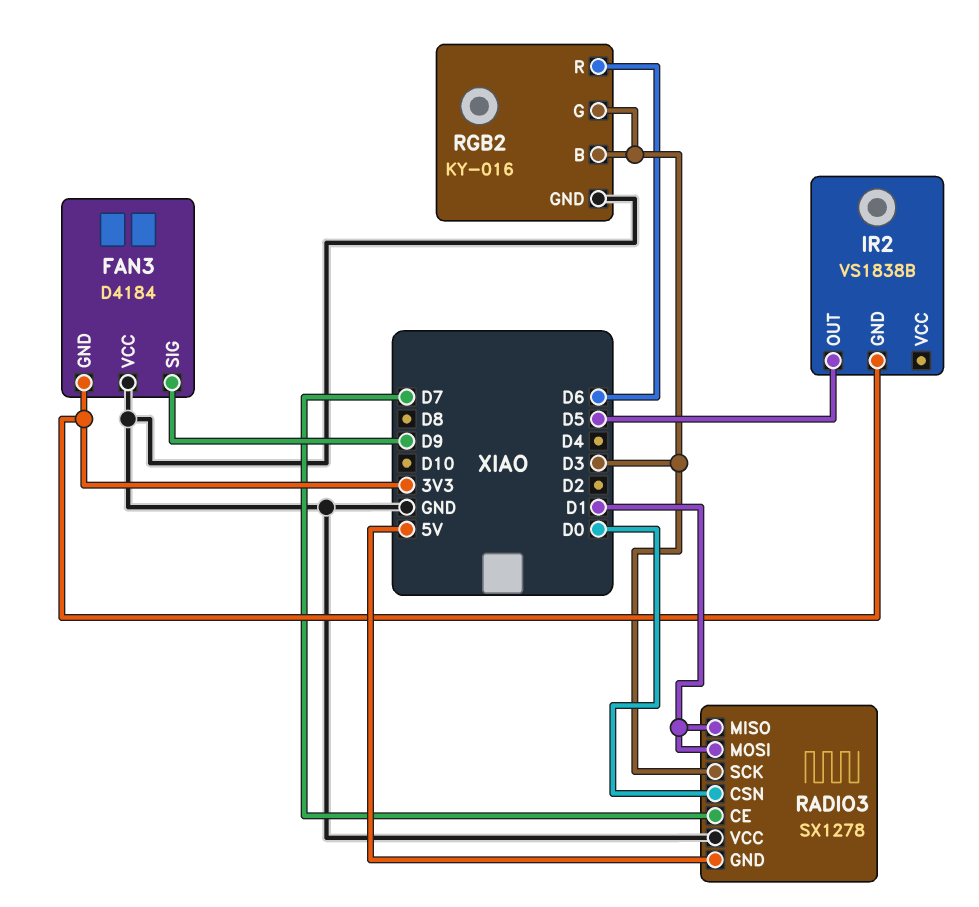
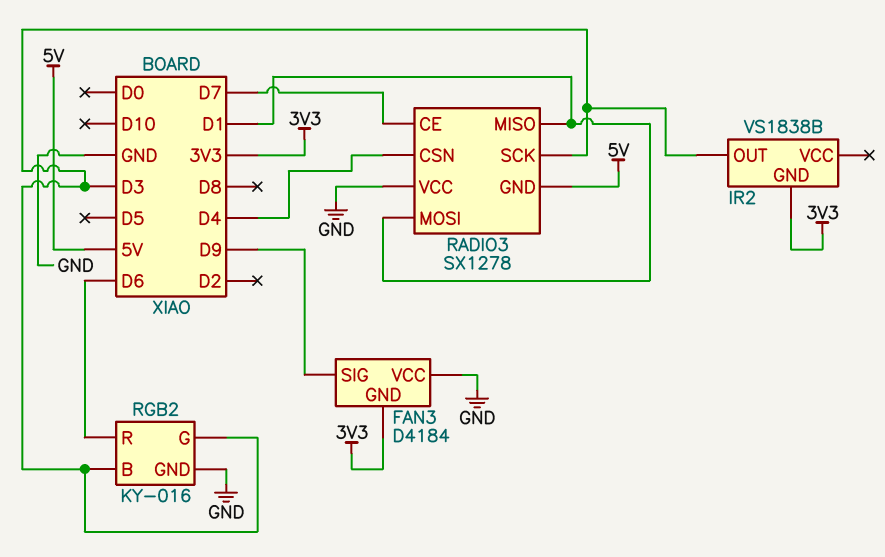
IR2 pin OUT: D5 -> D3
RADIO3 pin CSN: D0 -> D4

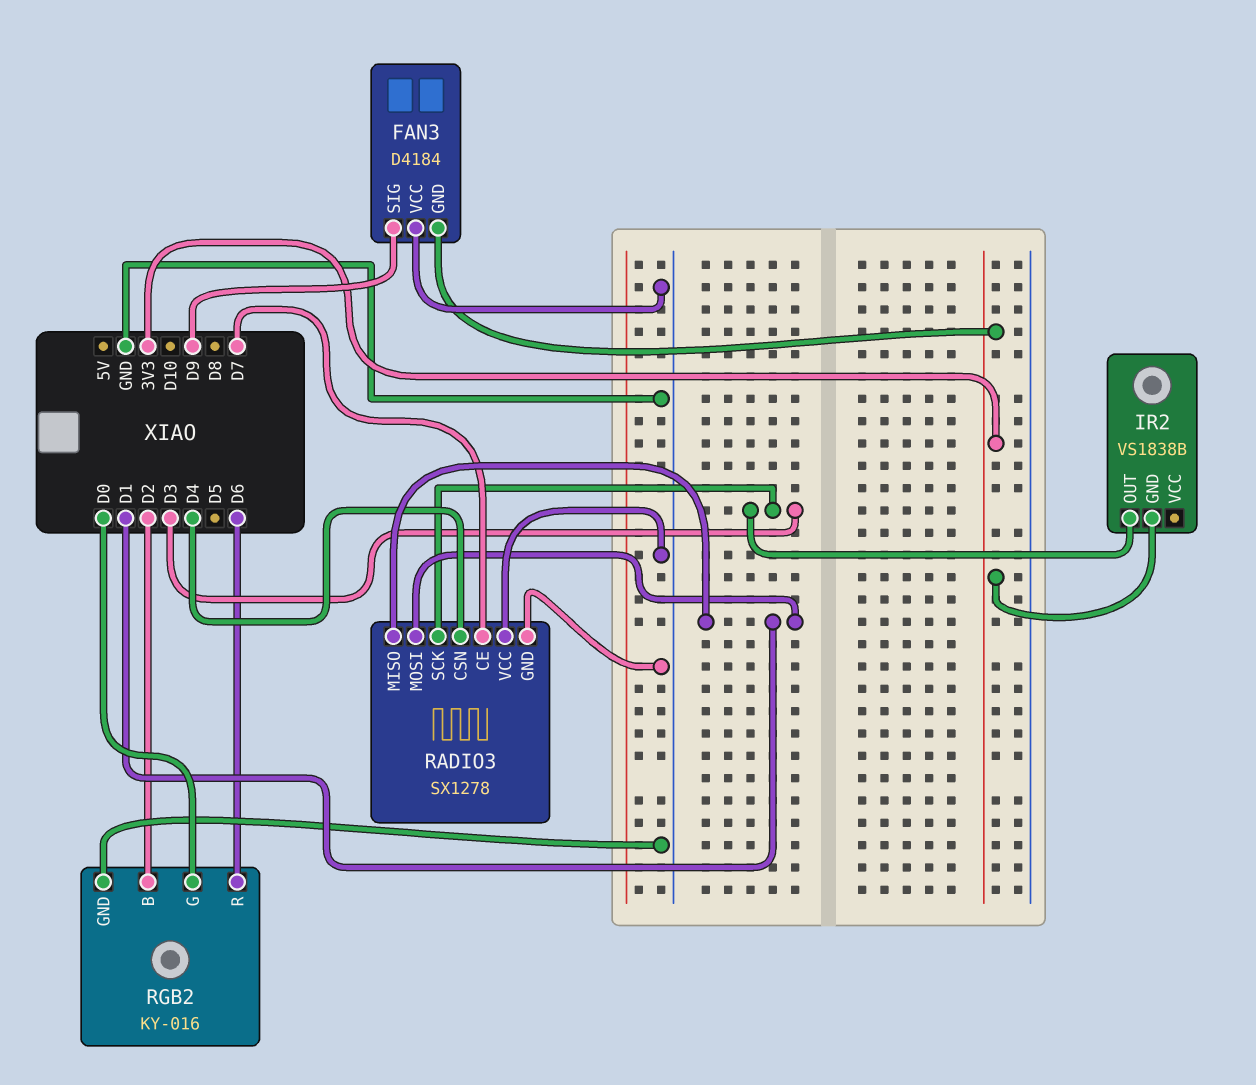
RADIO3 pin GND: 5V -> GND
RGB2 pin B: D3 -> D2
RGB2 pin G: D3 -> D0

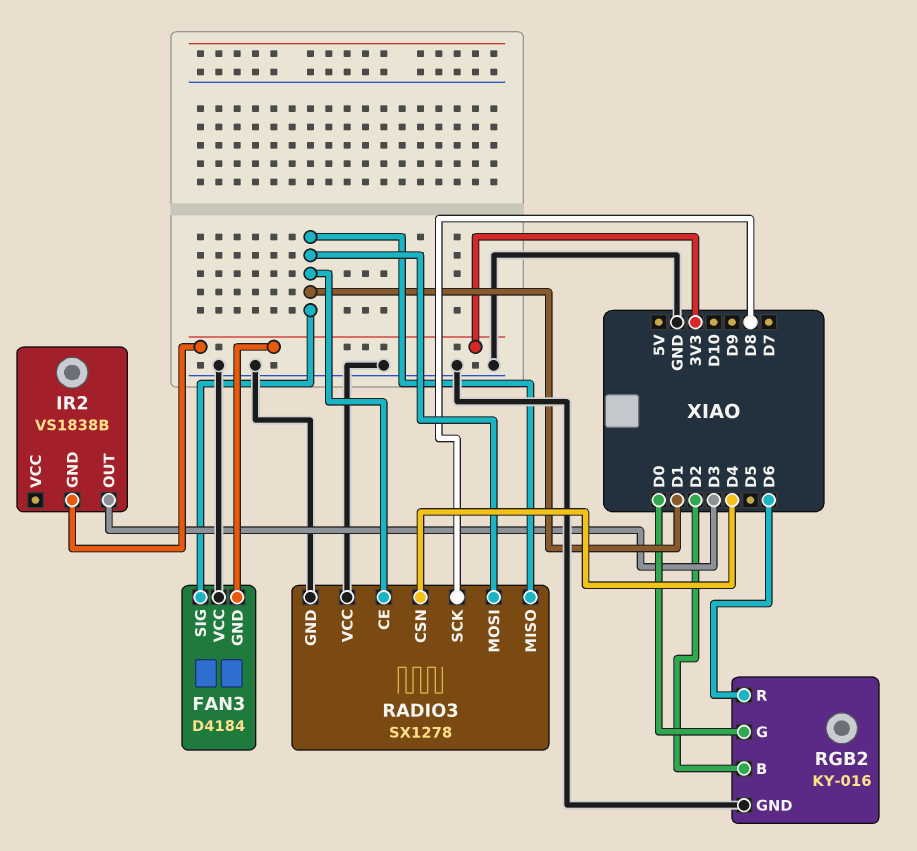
FAN3 pin SIG: D9 -> D1
RADIO3 pin CE: D7 -> D1
RADIO3 pin SCK: D3 -> D8

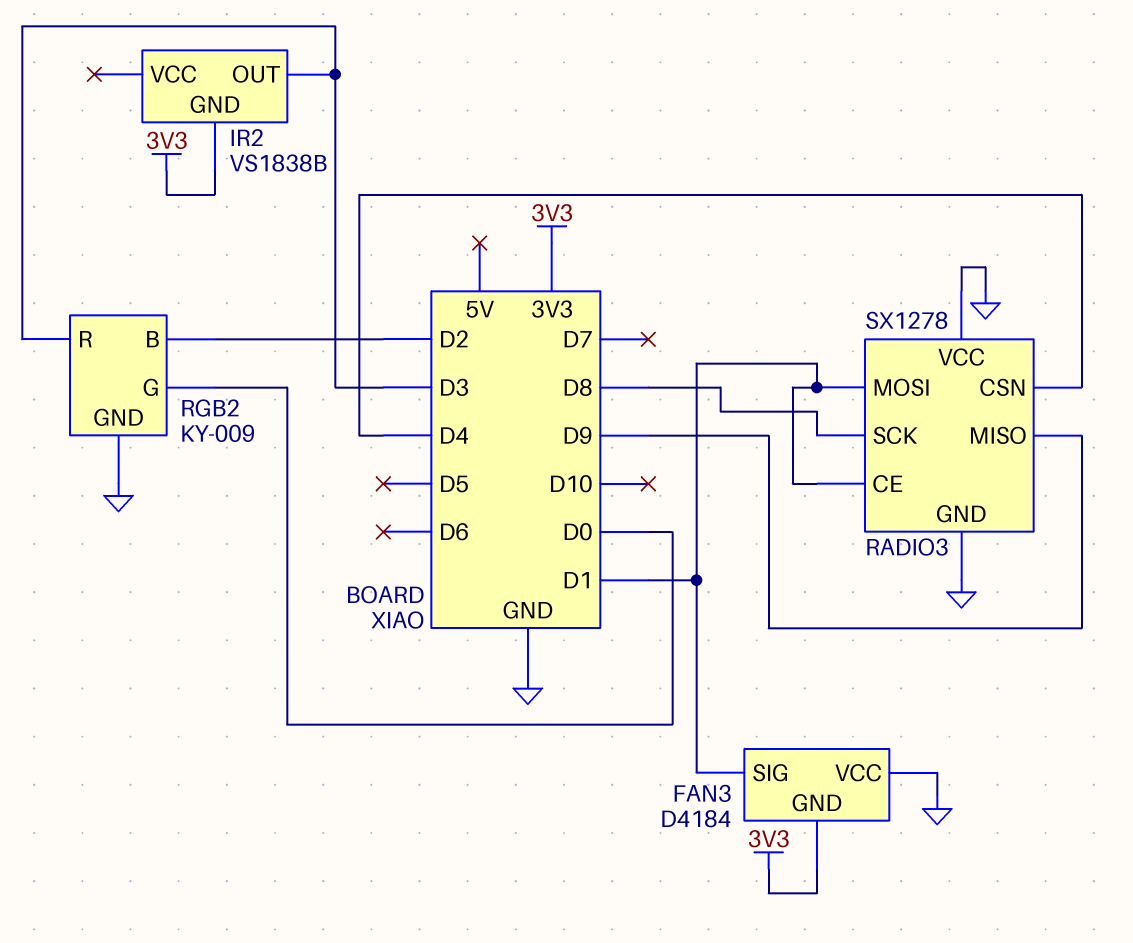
RADIO3 pin MISO: D1 -> D9
RGB2: KY-016 -> KY-009
RGB2 pin R: D6 -> D3

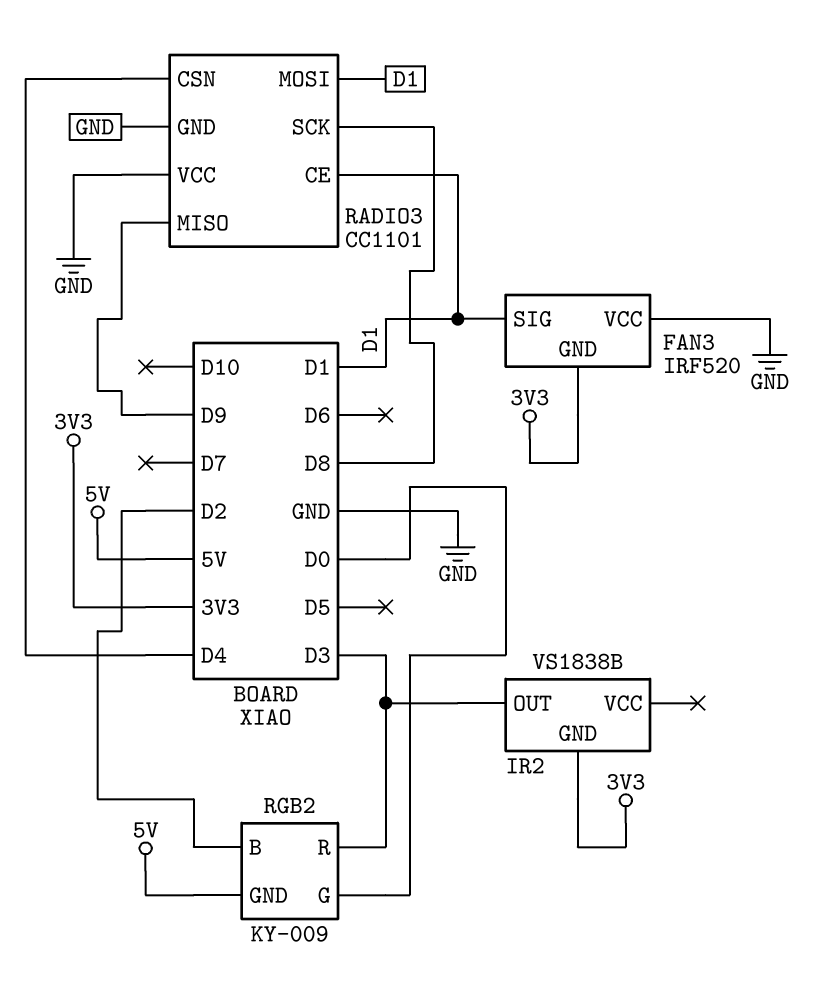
FAN3: D4184 -> IRF520
RADIO3: SX1278 -> CC1101
RGB2 pin GND: GND -> 5V

